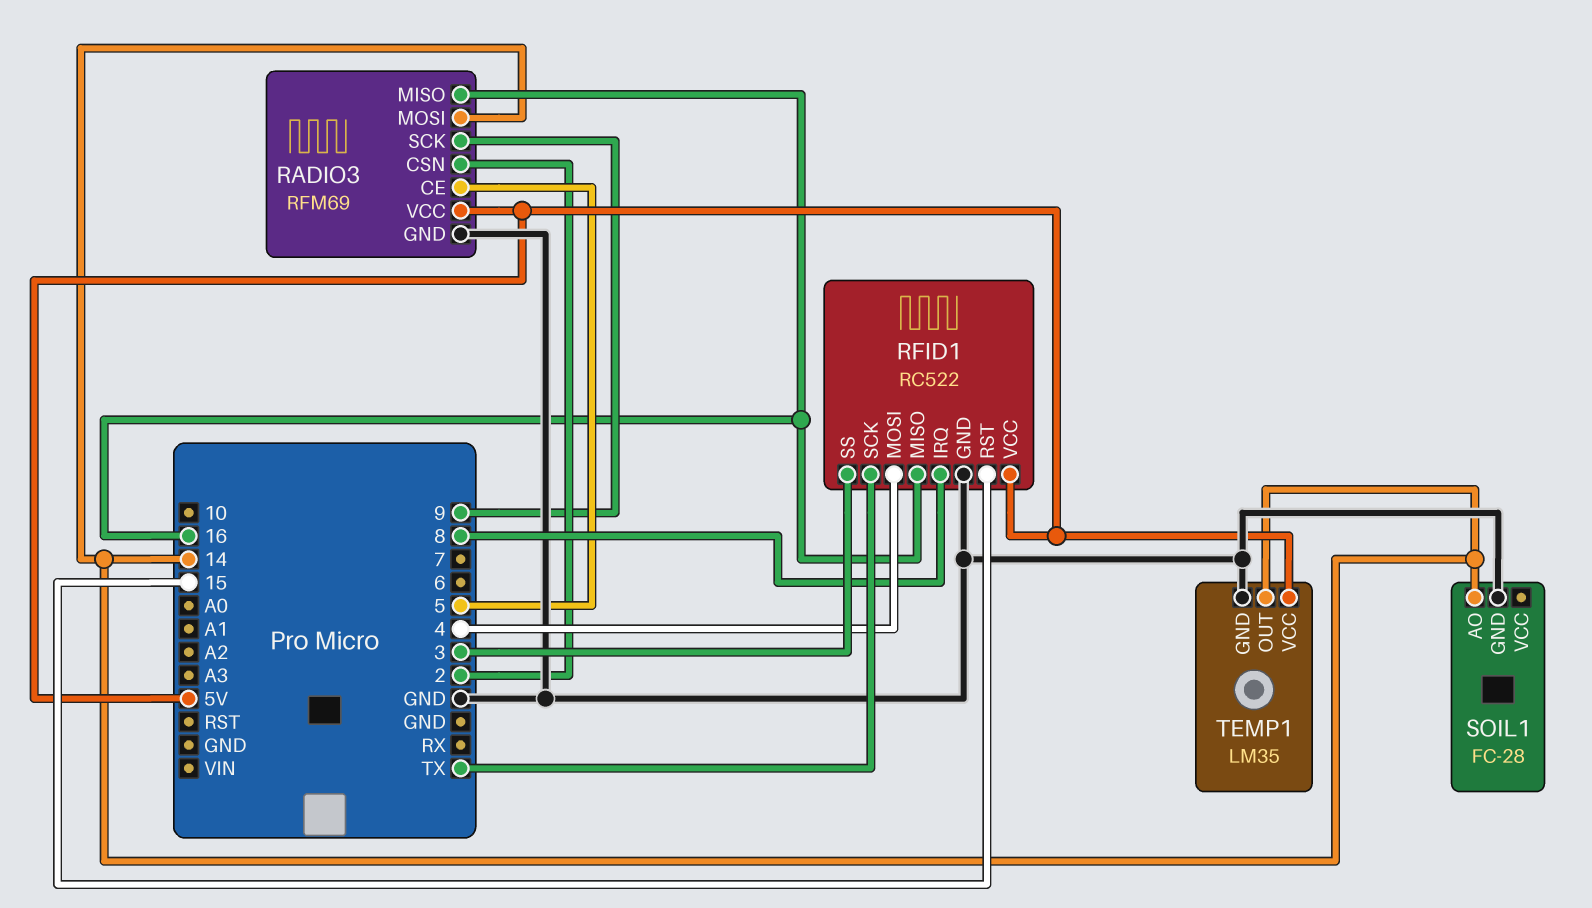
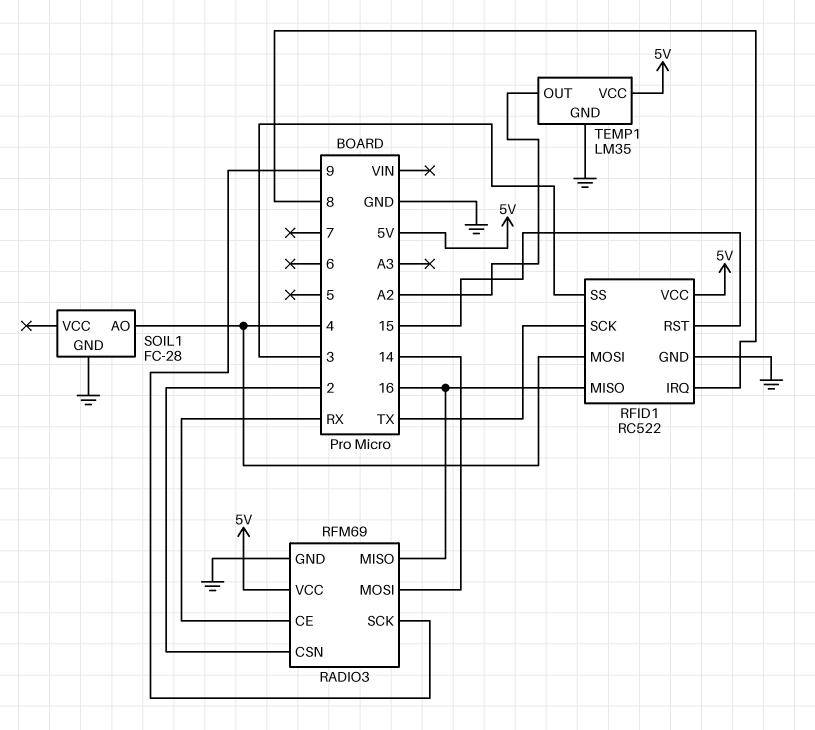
RADIO3 pin CE: 5 -> RX
SOIL1 pin AO: 14 -> 4
TEMP1 pin OUT: 14 -> A2

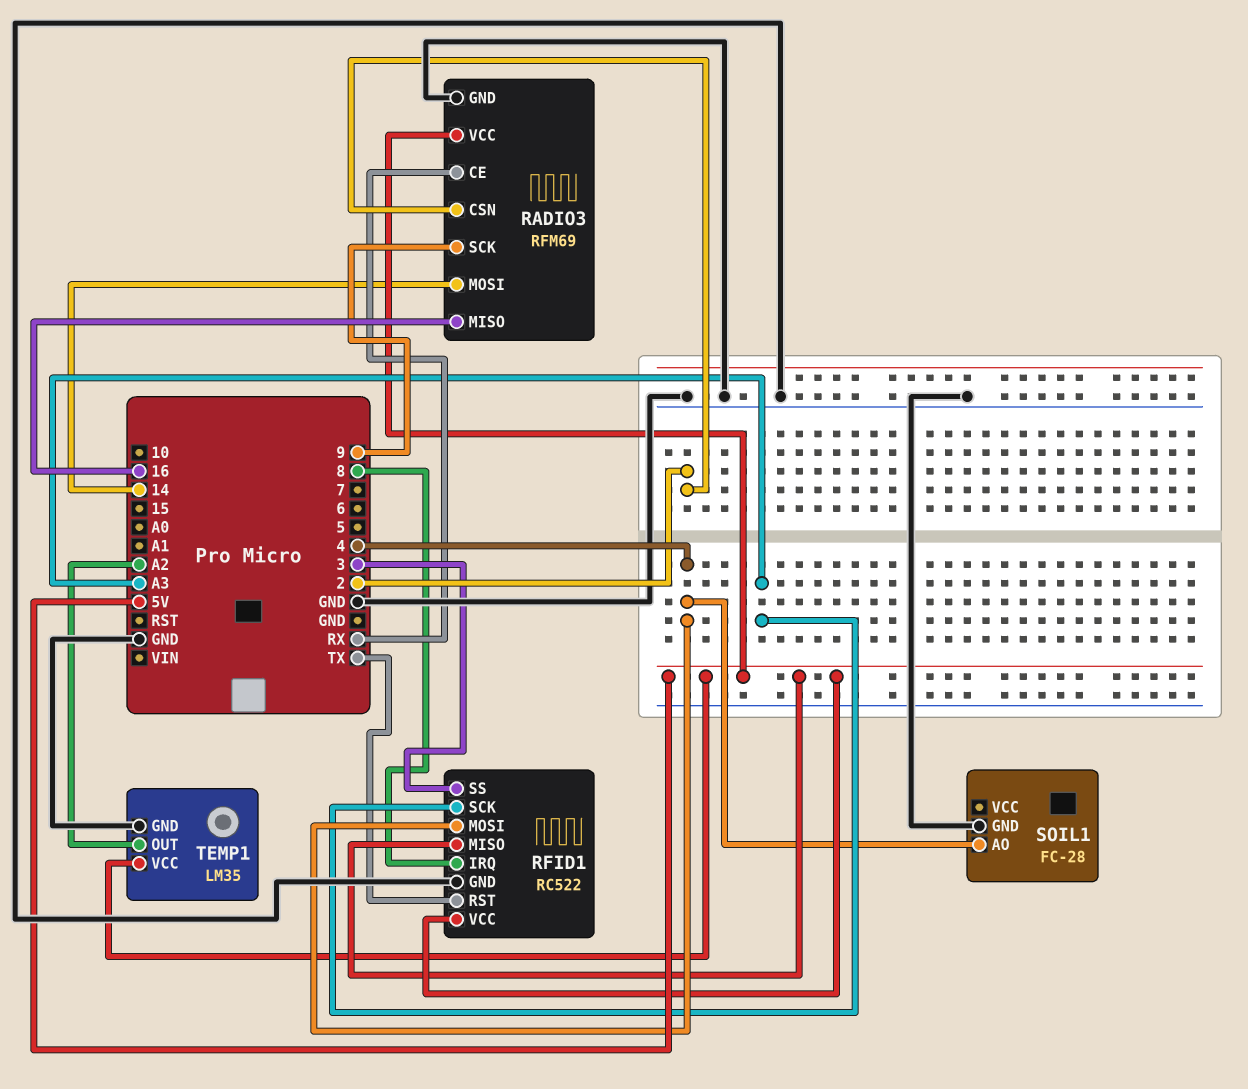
RFID1 pin MISO: 16 -> 5V
RFID1 pin RST: 15 -> TX
RFID1 pin SCK: TX -> A3

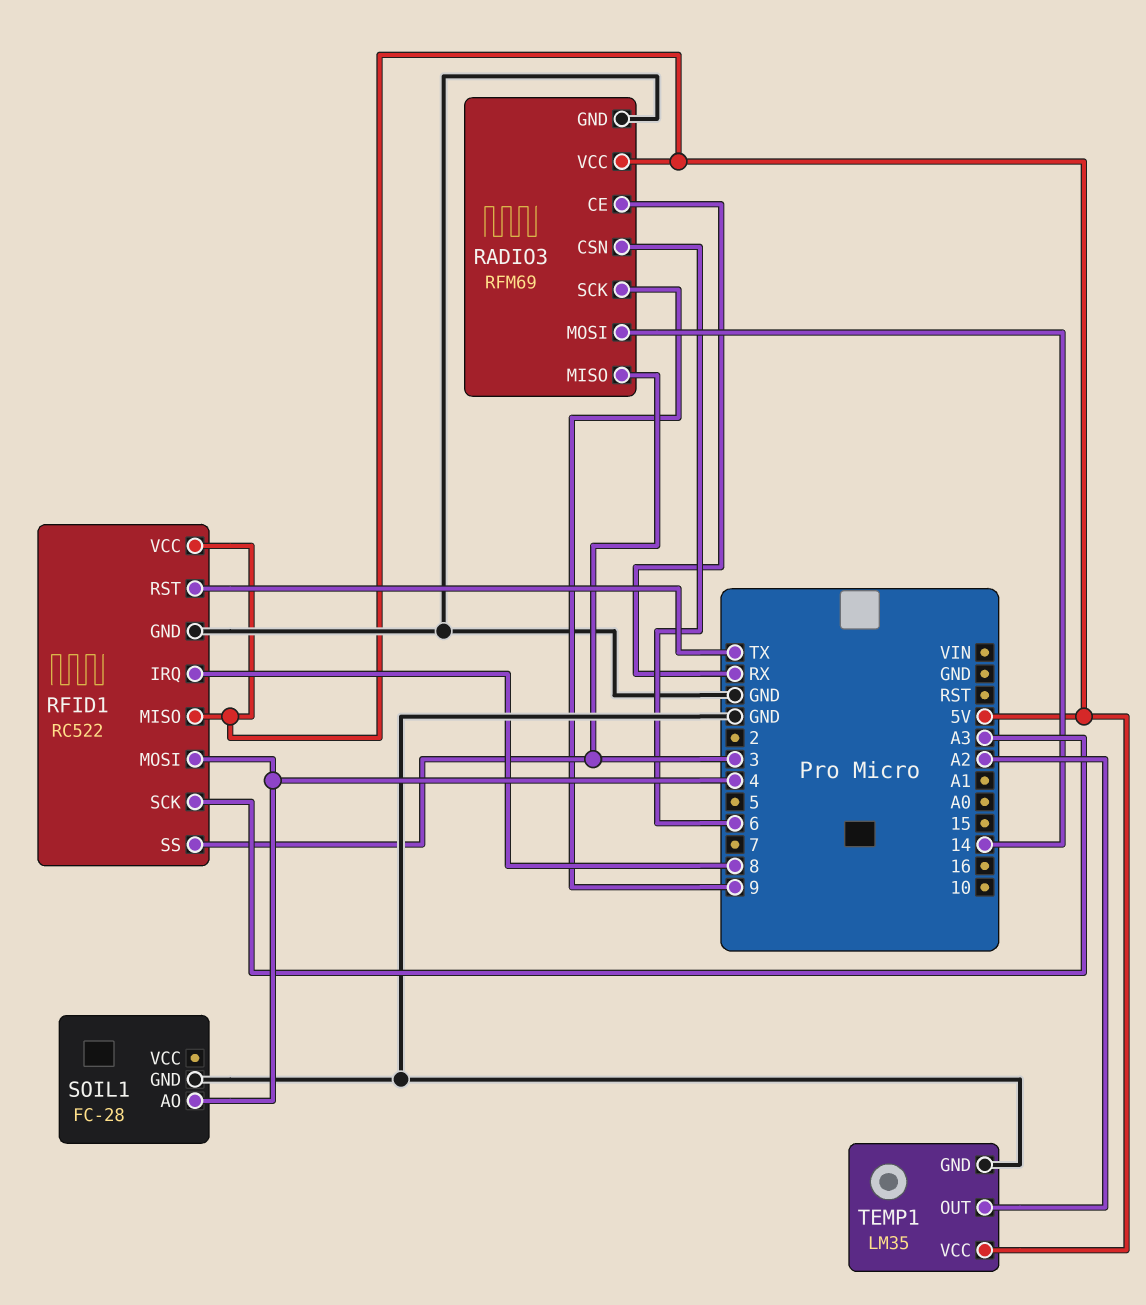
RADIO3 pin CSN: 2 -> 6
RADIO3 pin MISO: 16 -> 3

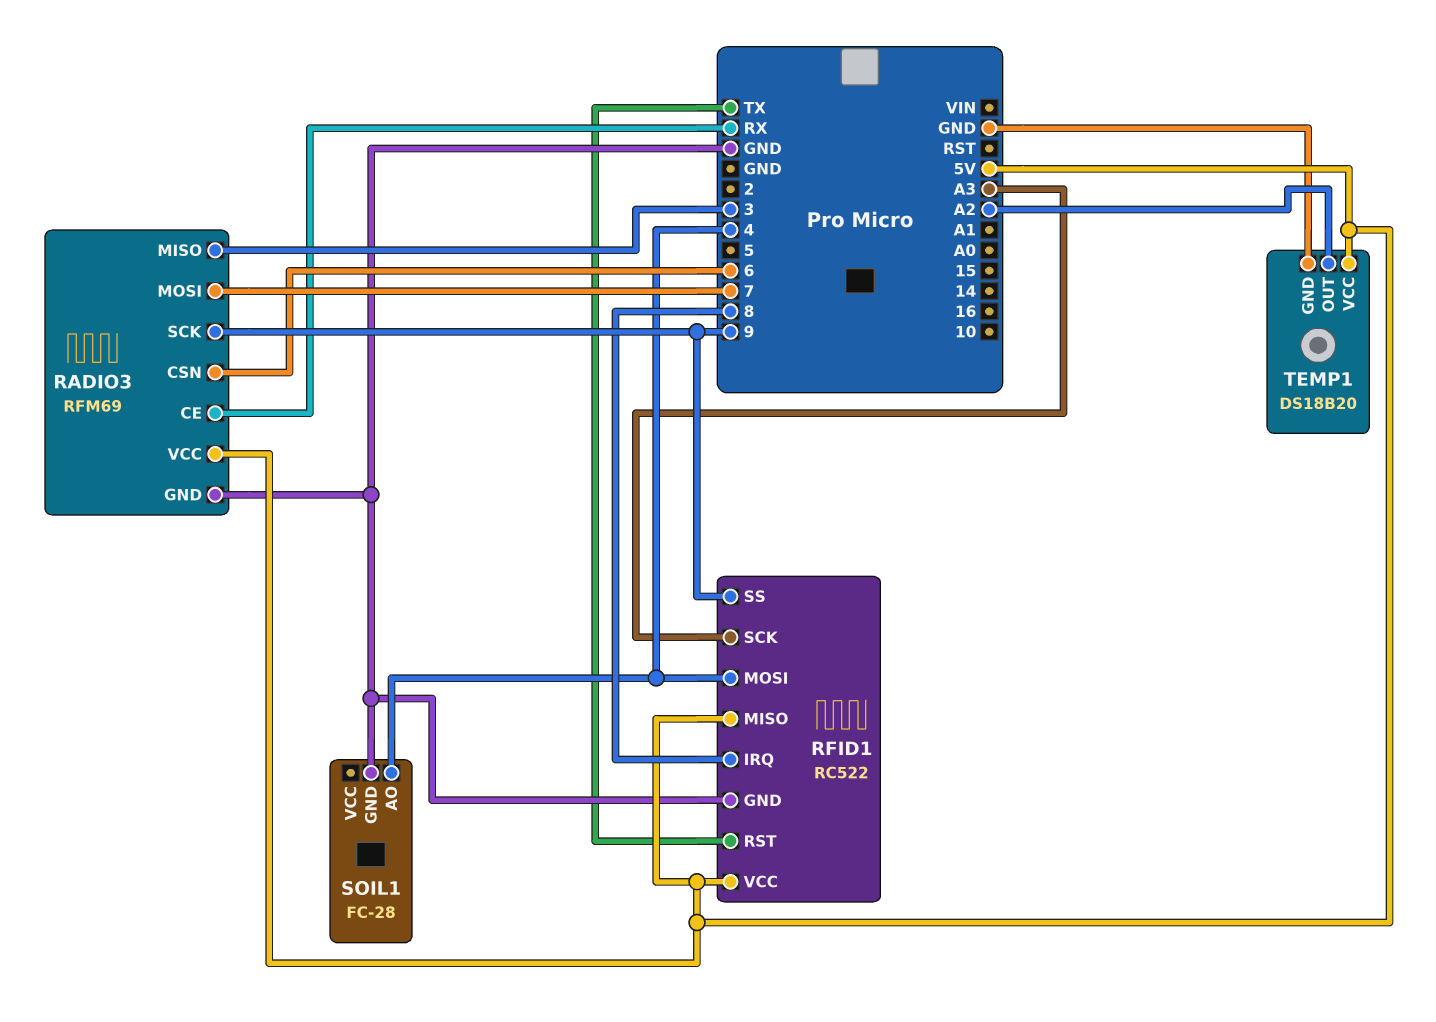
RADIO3 pin MOSI: 14 -> 7
RFID1 pin SS: 3 -> 9
TEMP1: LM35 -> DS18B20

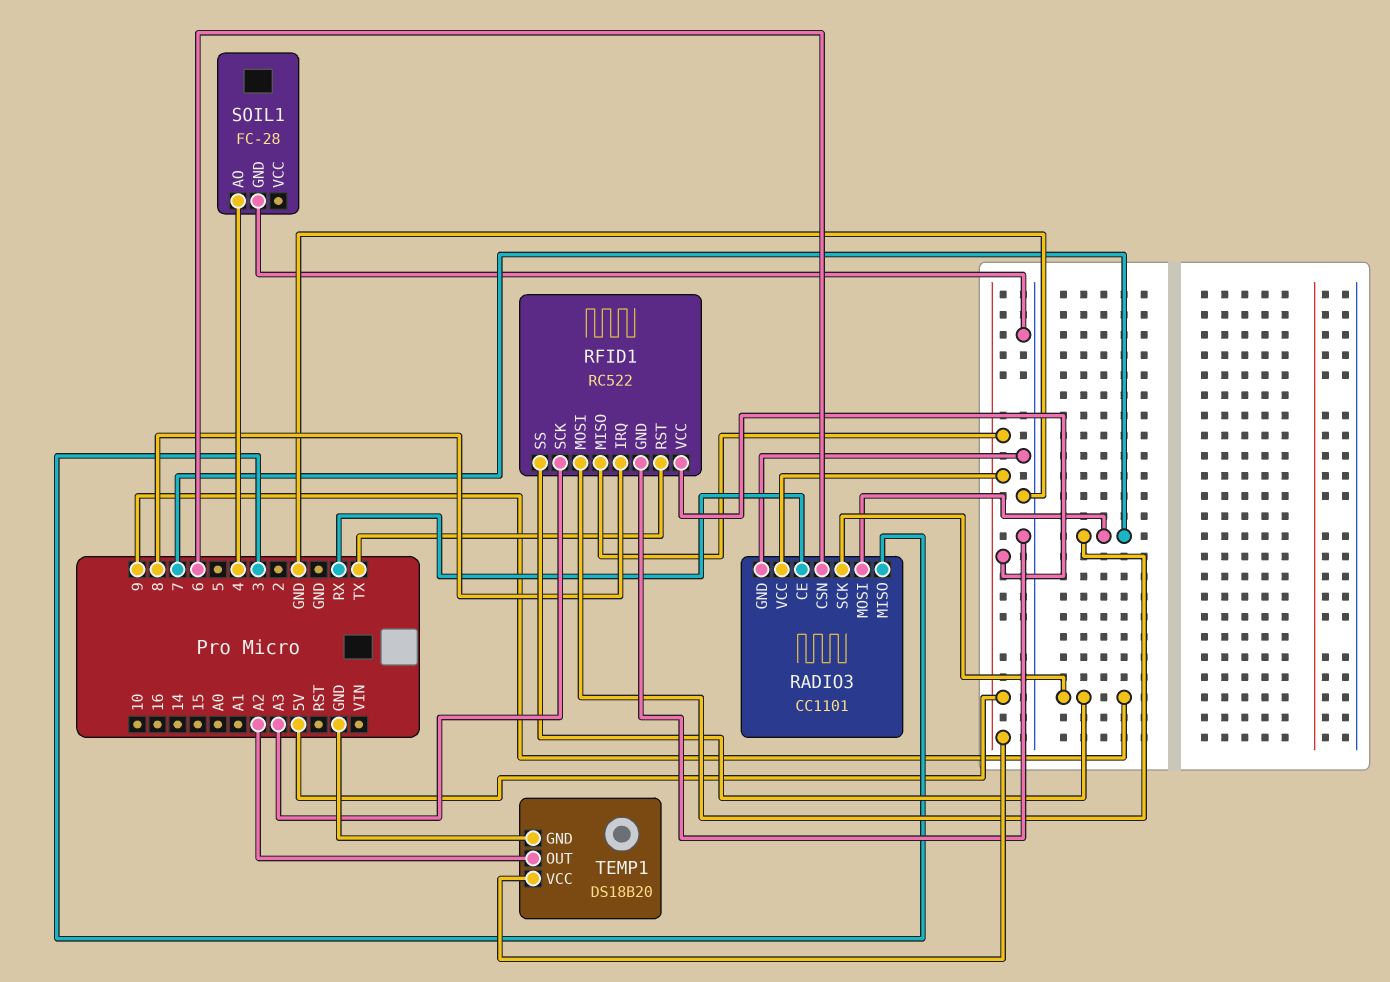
RADIO3: RFM69 -> CC1101
RFID1 pin MOSI: 4 -> 7

